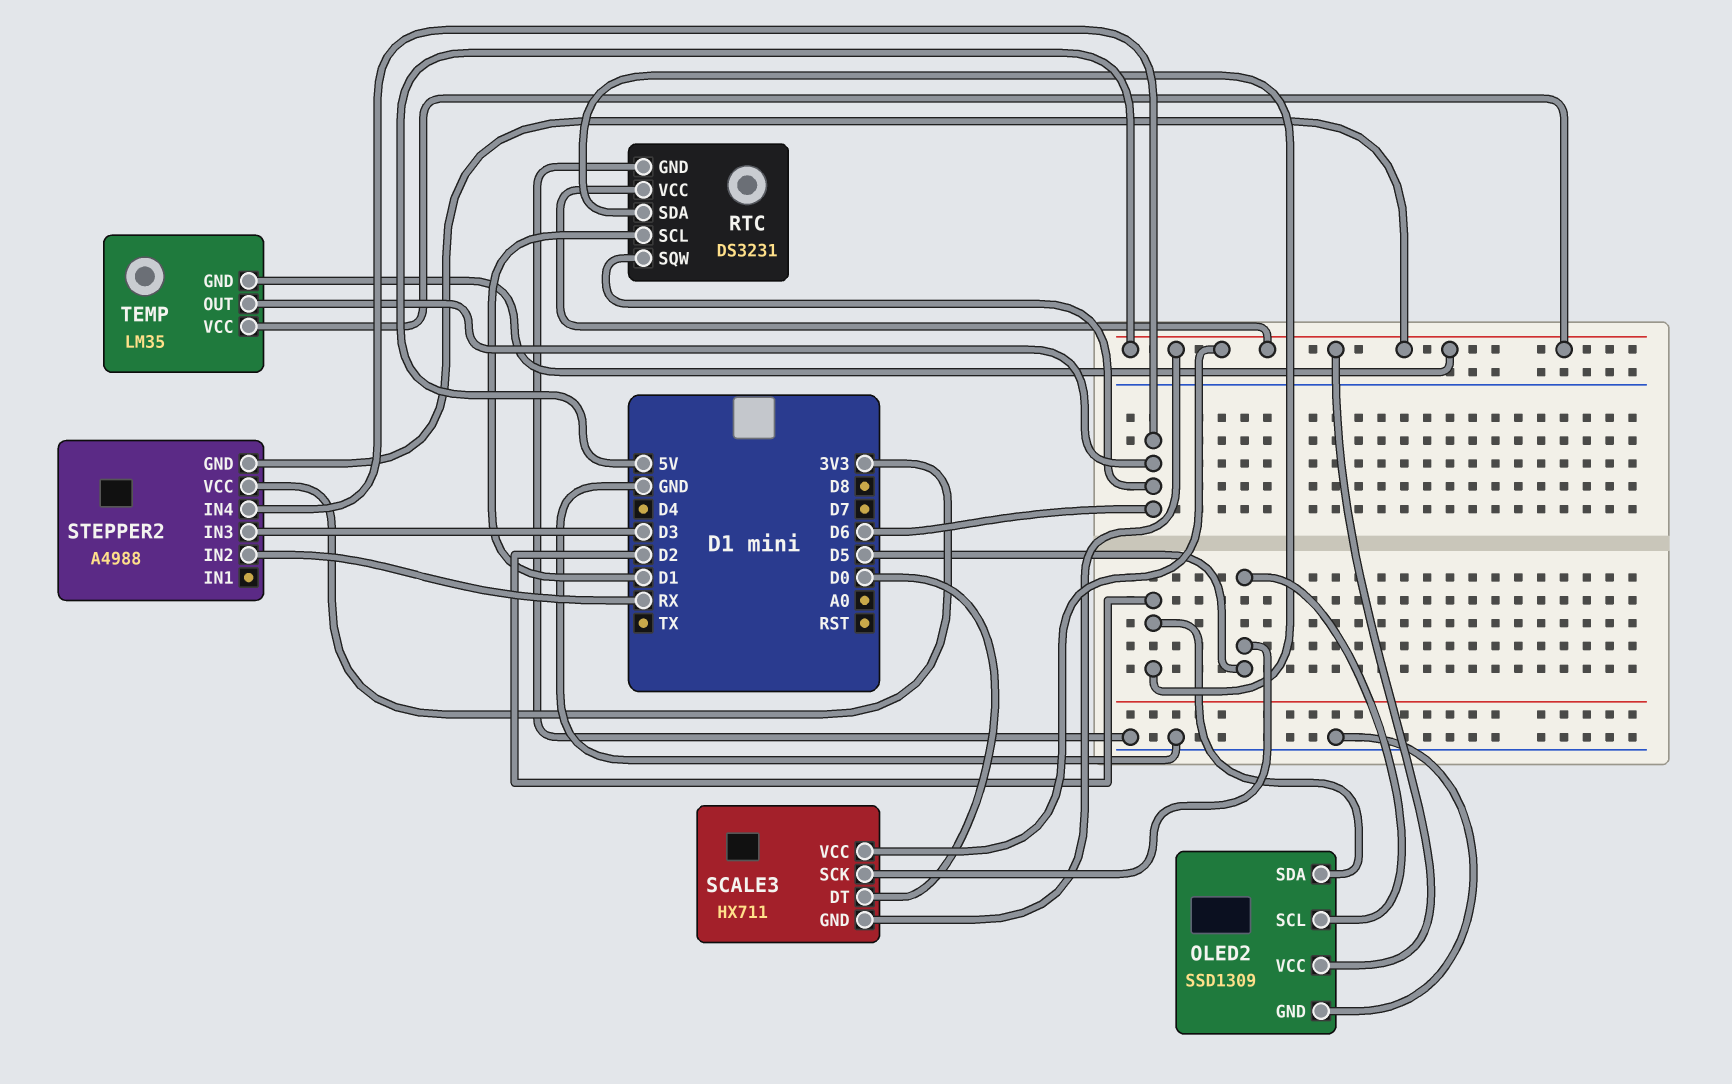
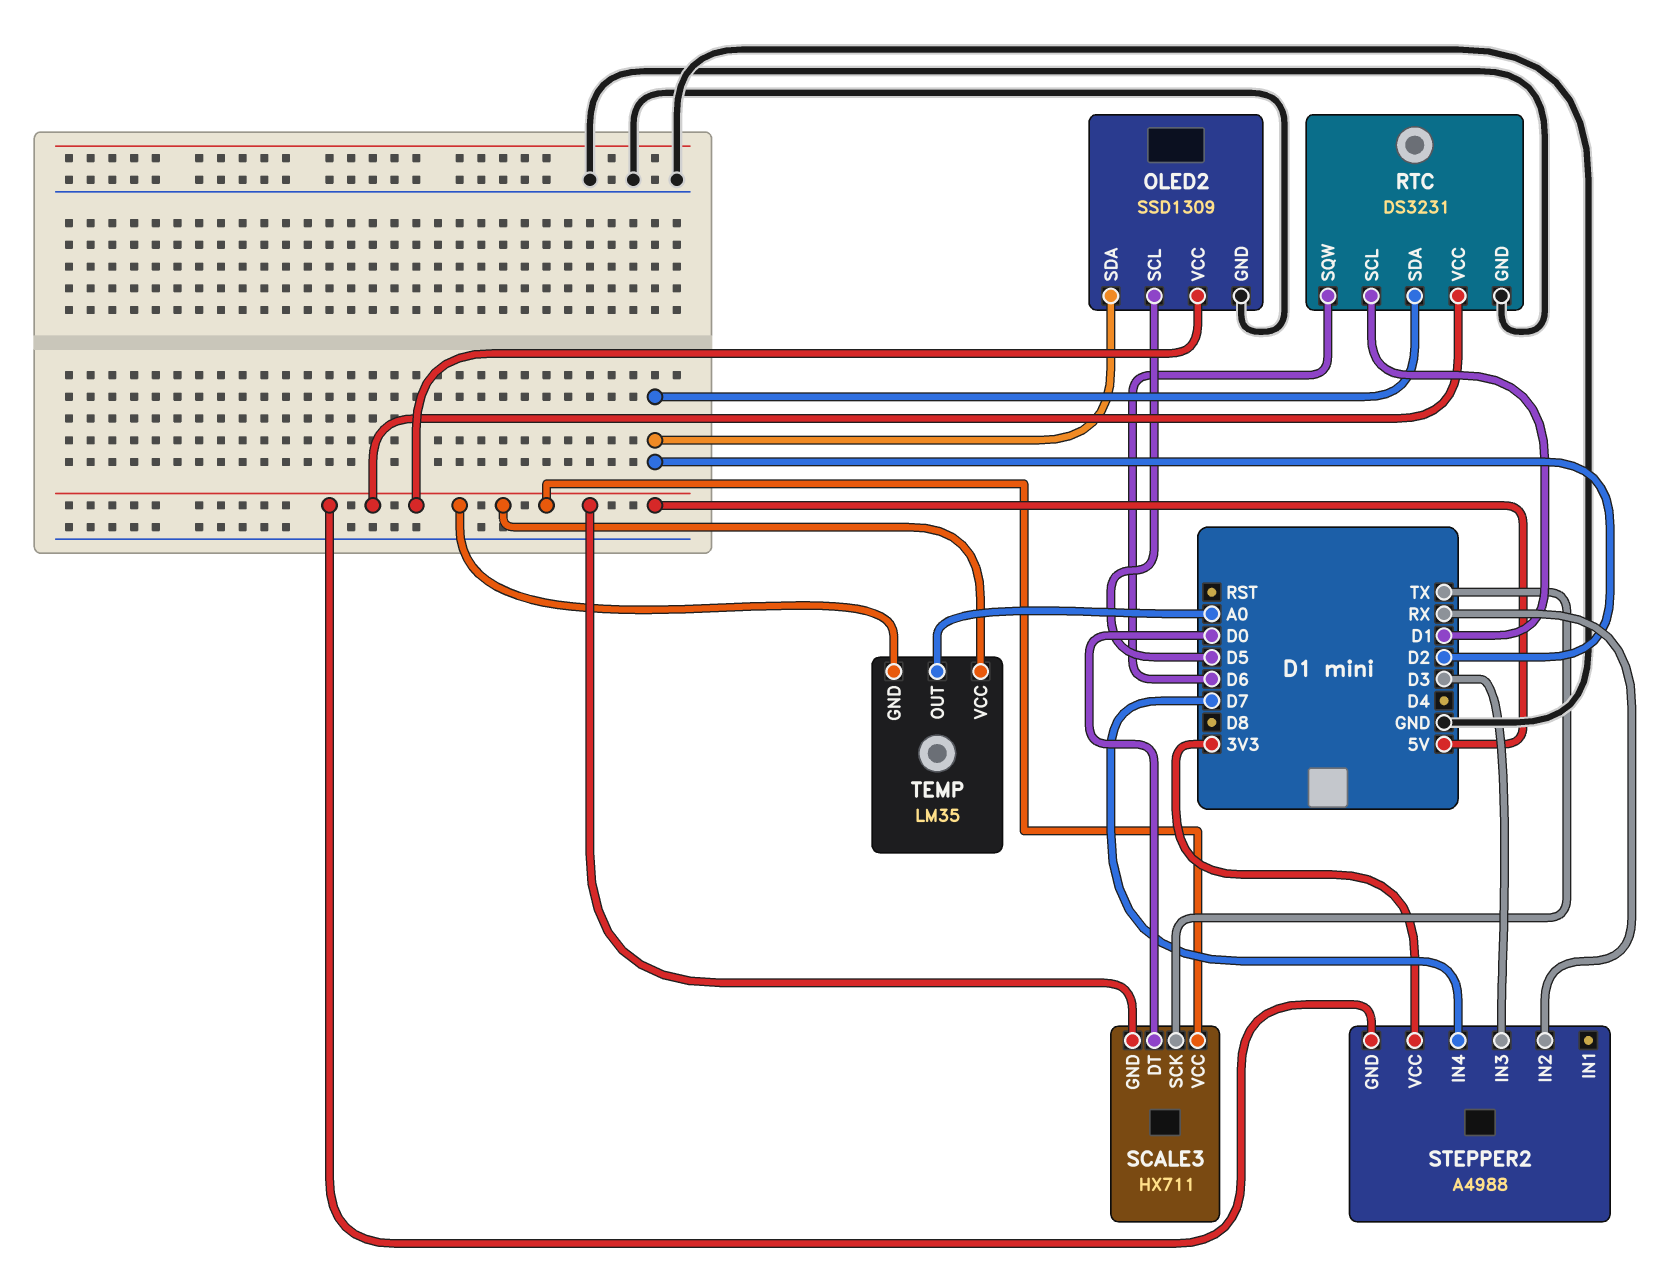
SCALE3 pin SCK: D5 -> TX
STEPPER2 pin IN4: D6 -> D7
TEMP pin OUT: D6 -> A0

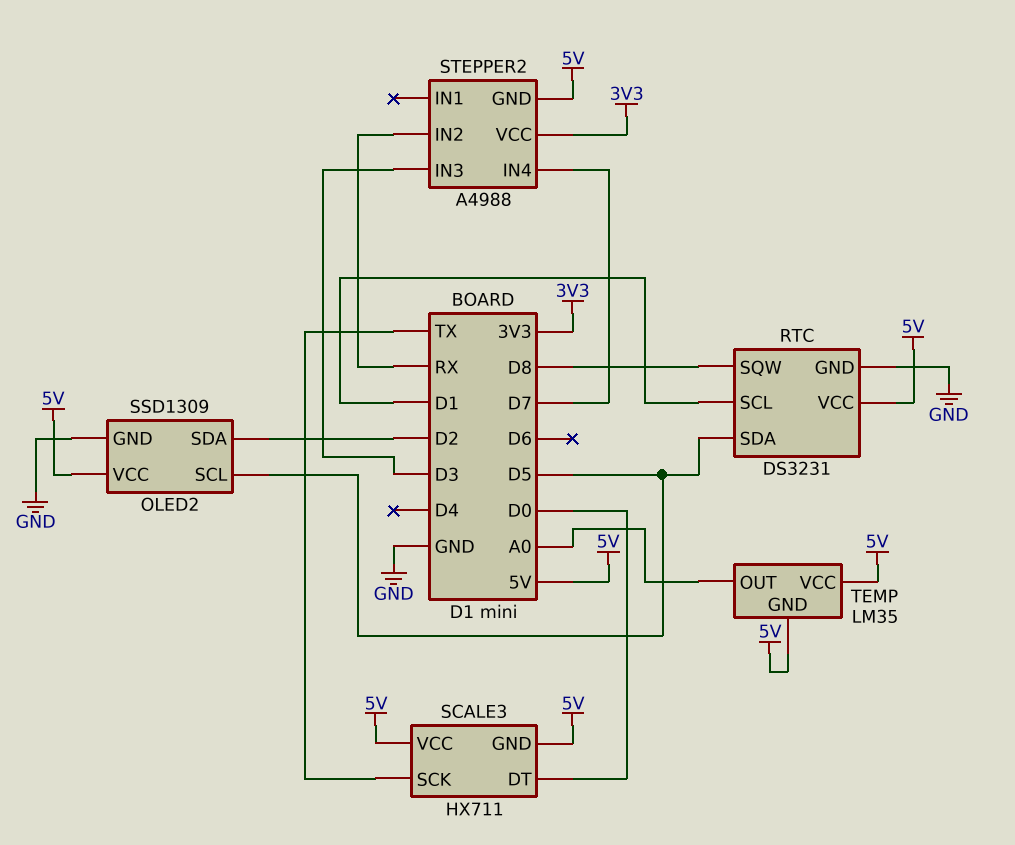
RTC pin SDA: D2 -> D5
RTC pin SQW: D6 -> D8

